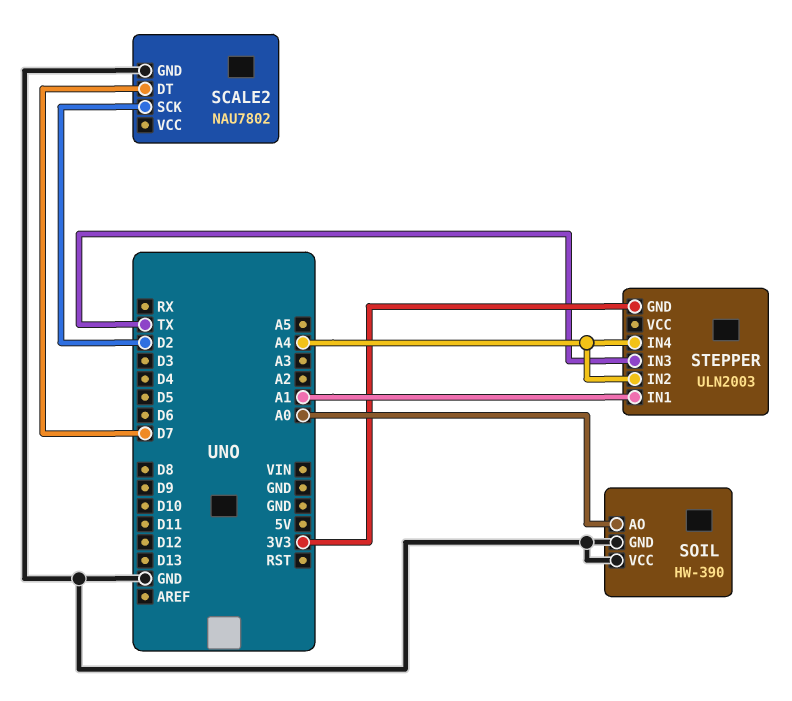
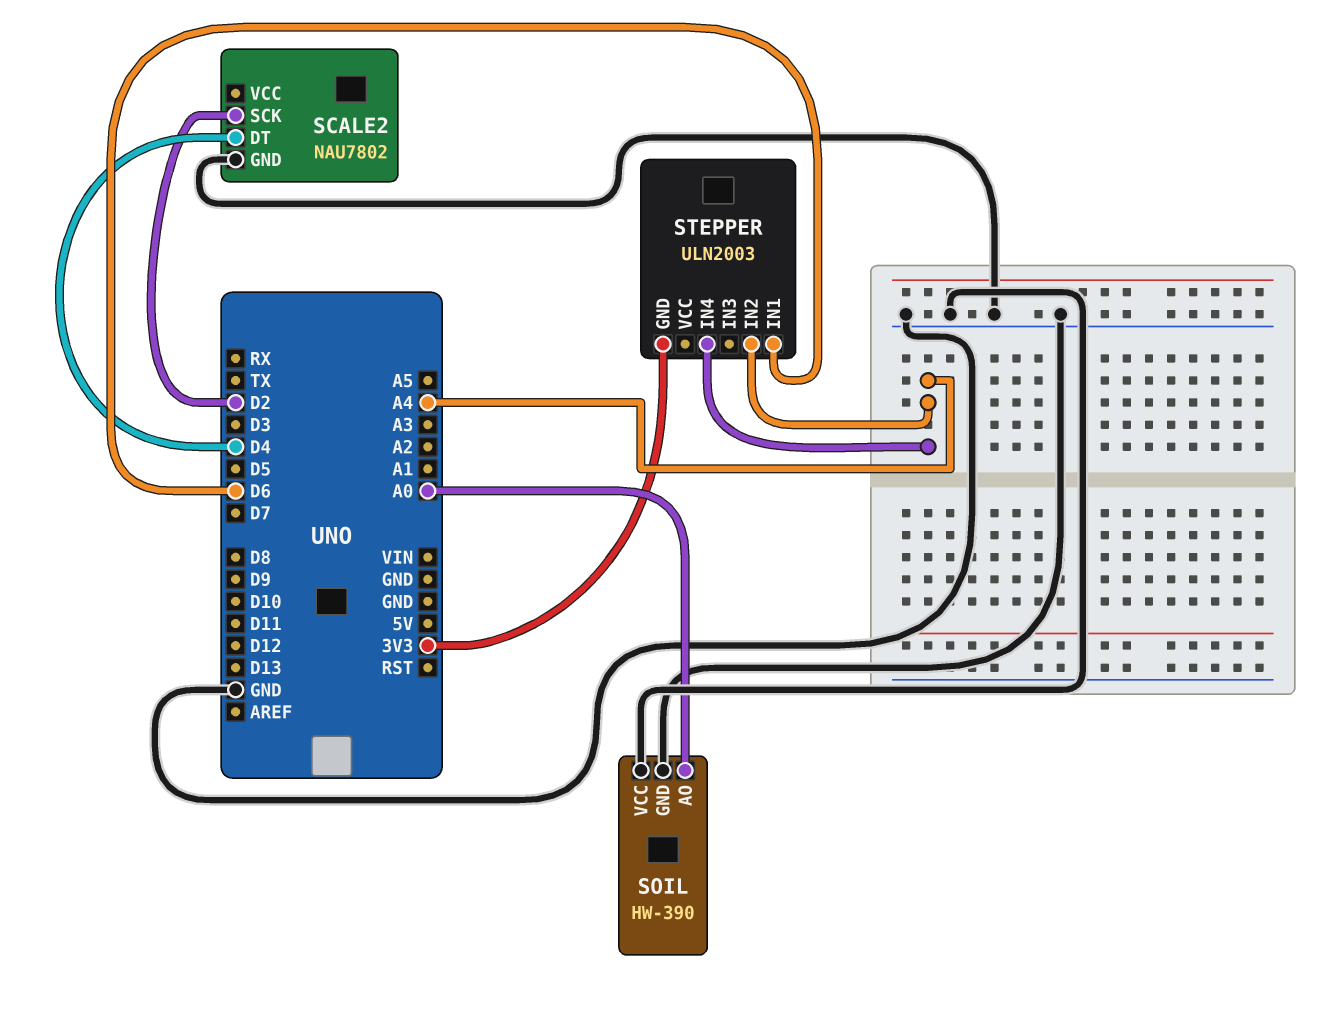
SCALE2 pin DT: D7 -> D4
STEPPER pin IN1: A1 -> D6
STEPPER pin IN3: TX -> none

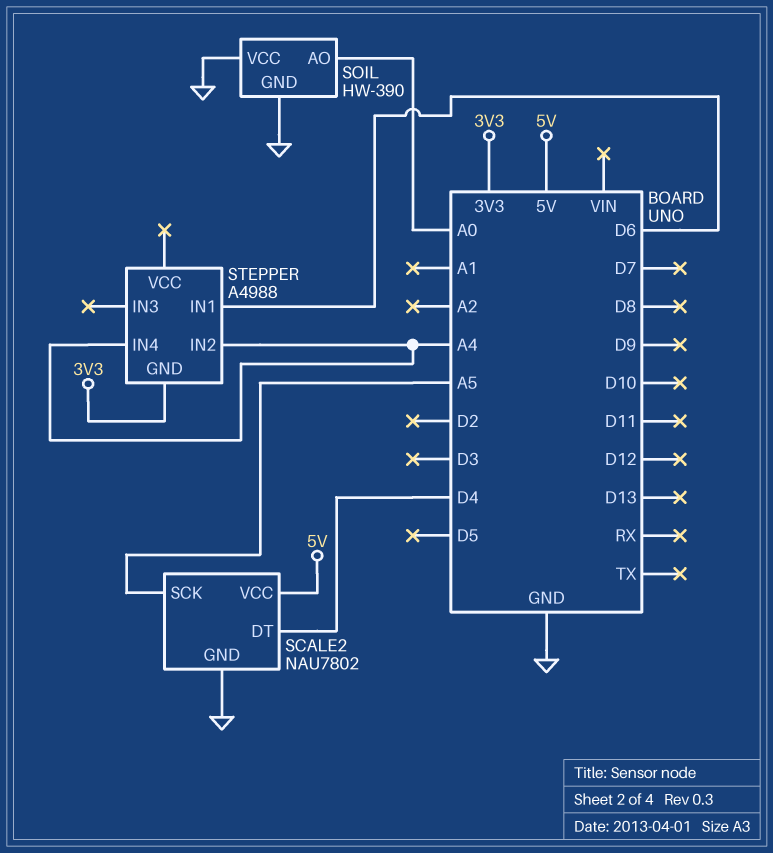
SCALE2 pin SCK: D2 -> A5
SCALE2 pin VCC: none -> 5V
STEPPER: ULN2003 -> A4988

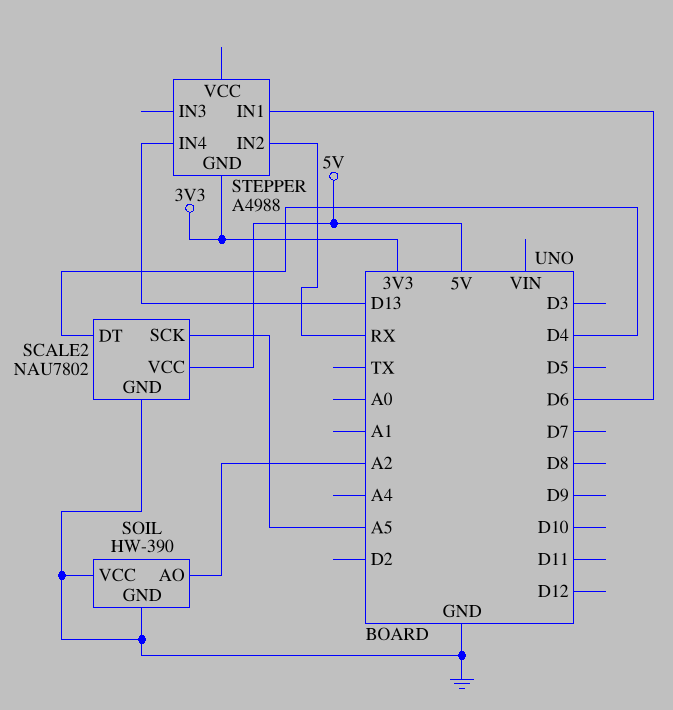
SOIL pin AO: A0 -> A2
STEPPER pin IN2: A4 -> RX
STEPPER pin IN4: A4 -> D13

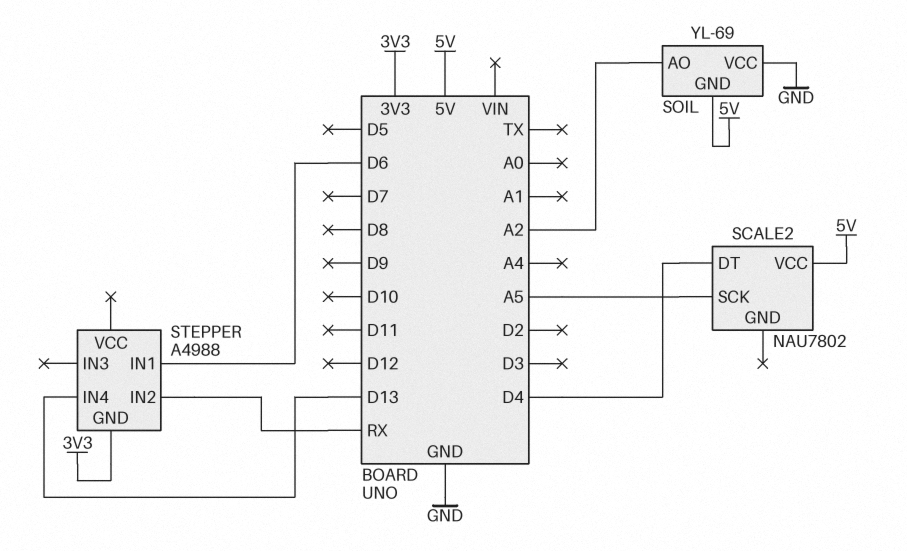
SCALE2 pin GND: GND -> none
SOIL: HW-390 -> YL-69
SOIL pin GND: GND -> 5V

